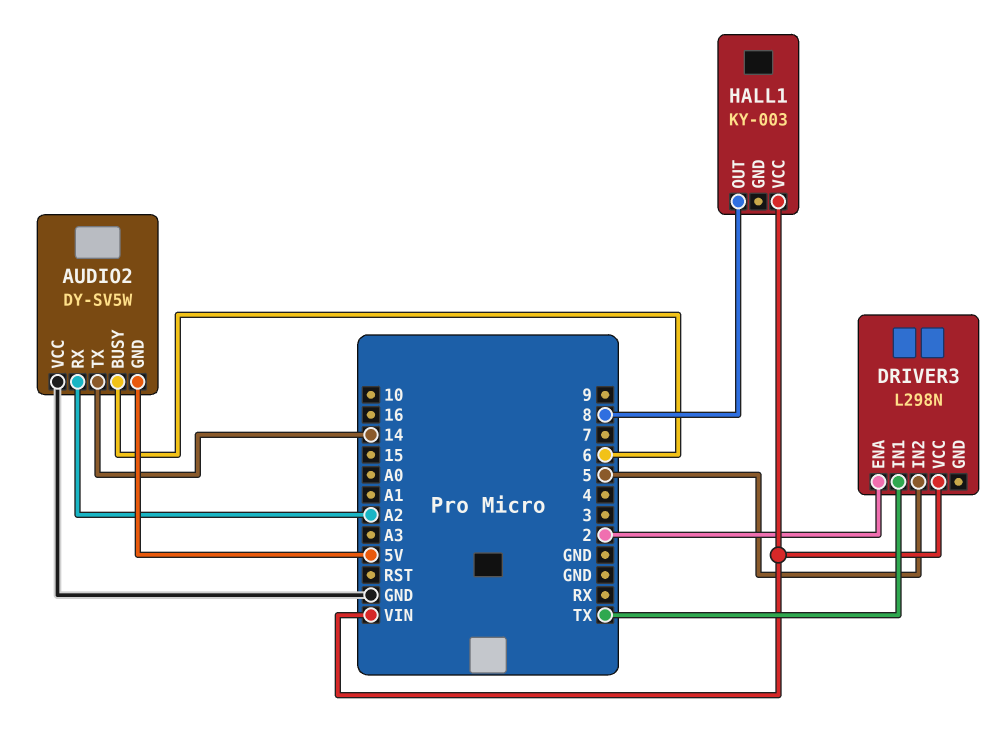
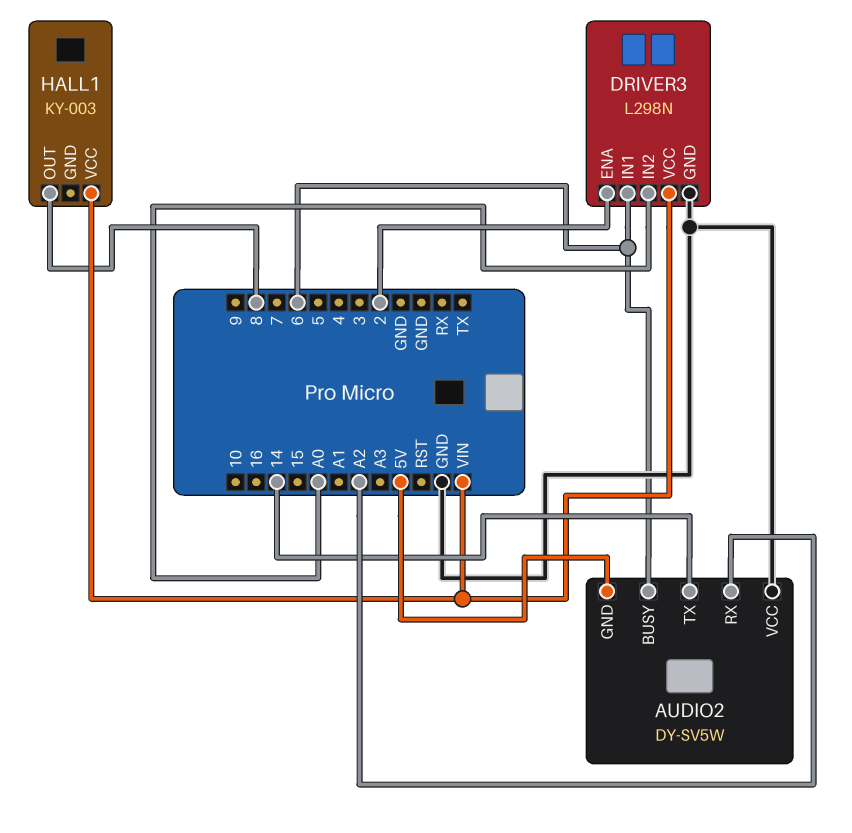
DRIVER3 pin GND: none -> GND
DRIVER3 pin IN1: TX -> 6
DRIVER3 pin IN2: 5 -> A0

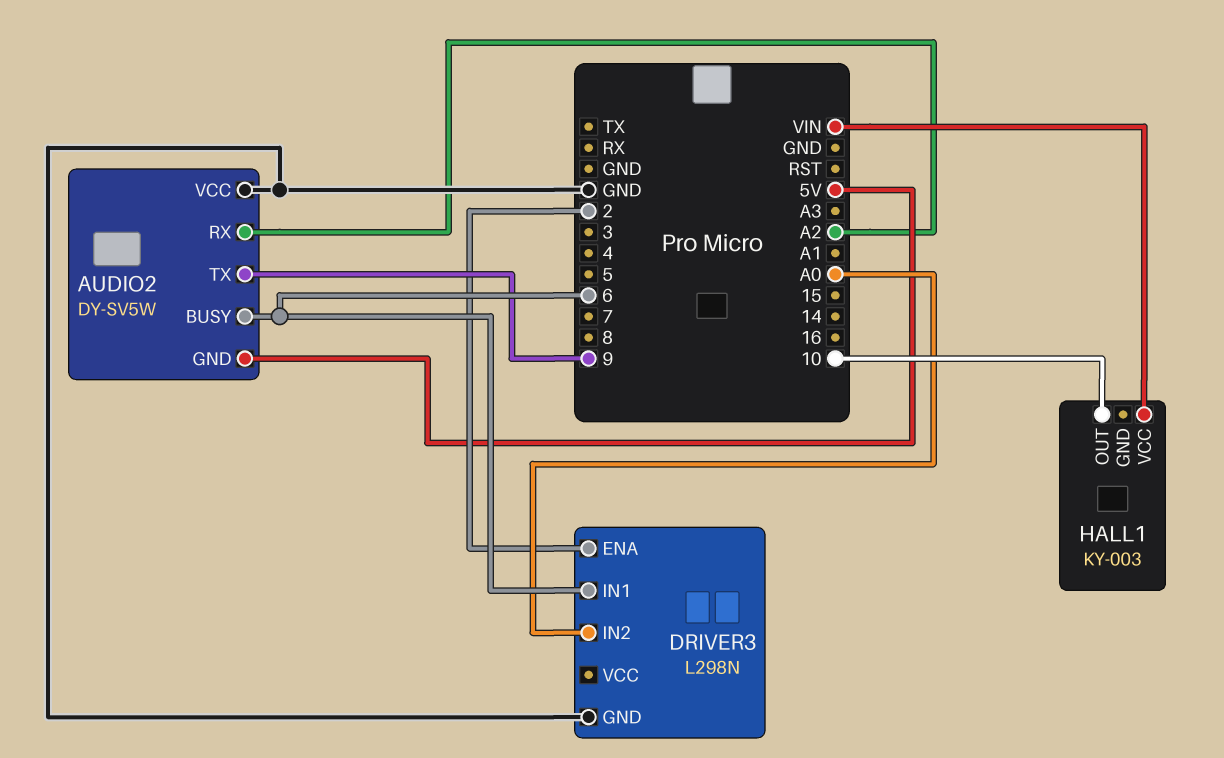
AUDIO2 pin TX: 14 -> 9
DRIVER3 pin VCC: VIN -> none
HALL1 pin OUT: 8 -> 10

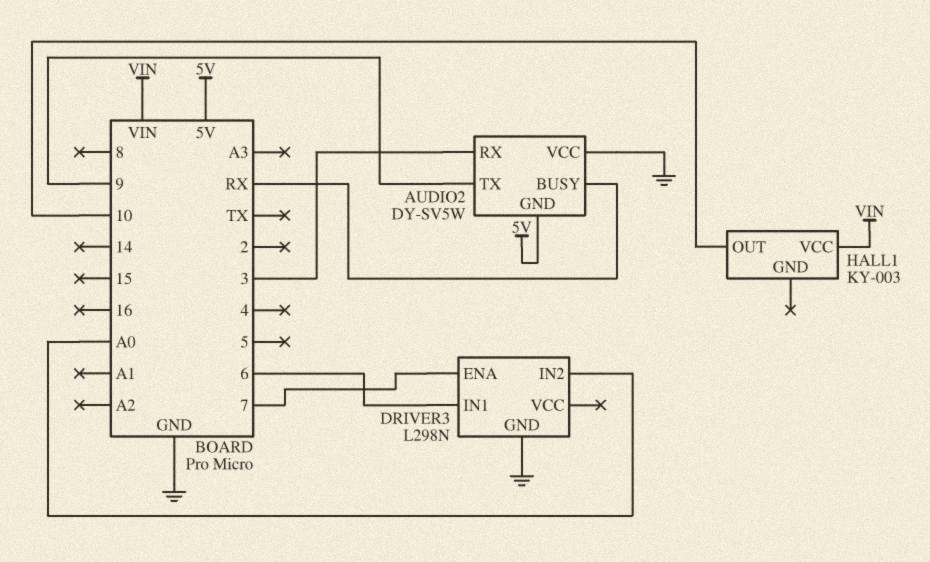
AUDIO2 pin BUSY: 6 -> RX
AUDIO2 pin RX: A2 -> 3
DRIVER3 pin ENA: 2 -> 7

